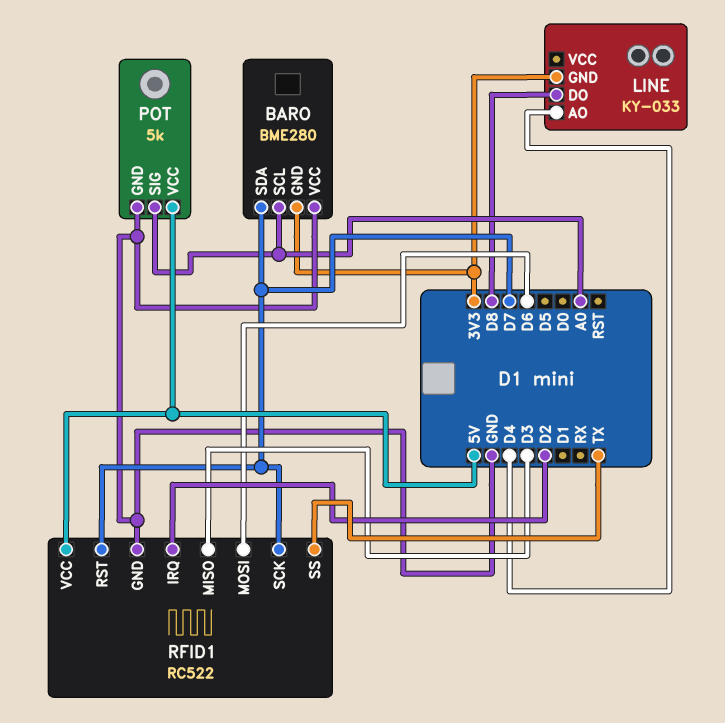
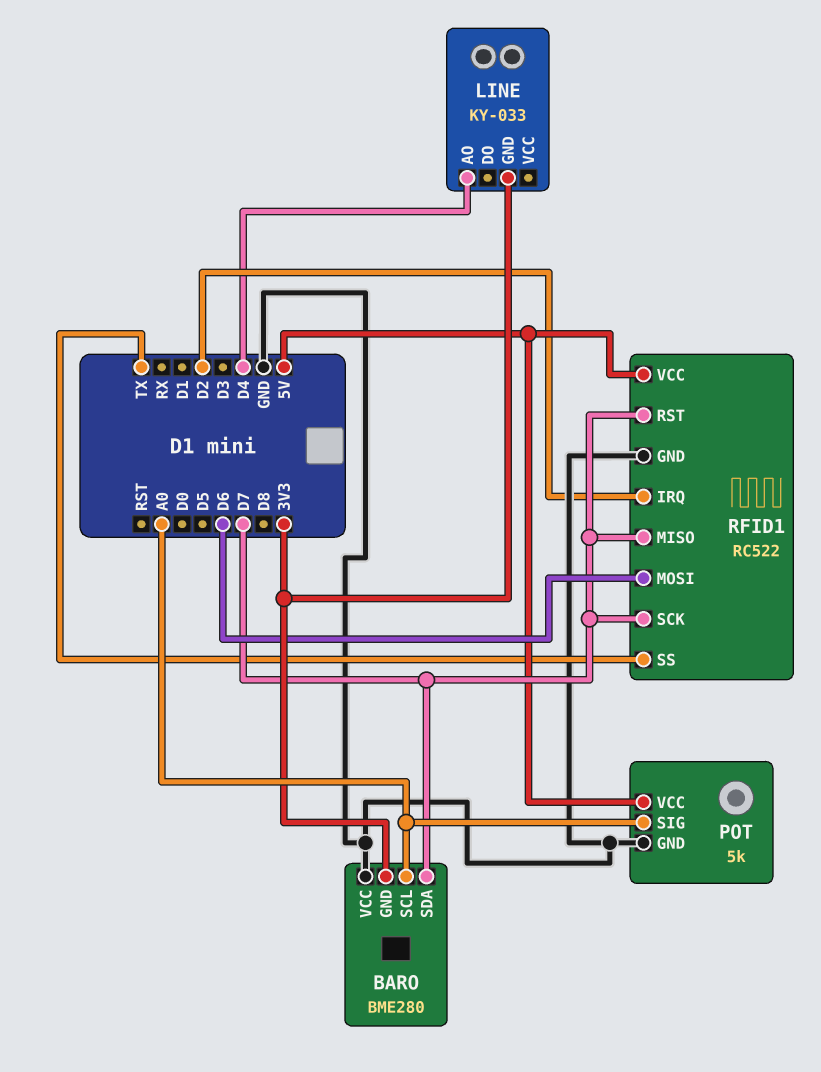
LINE pin DO: D8 -> none
RFID1 pin MISO: D3 -> D7

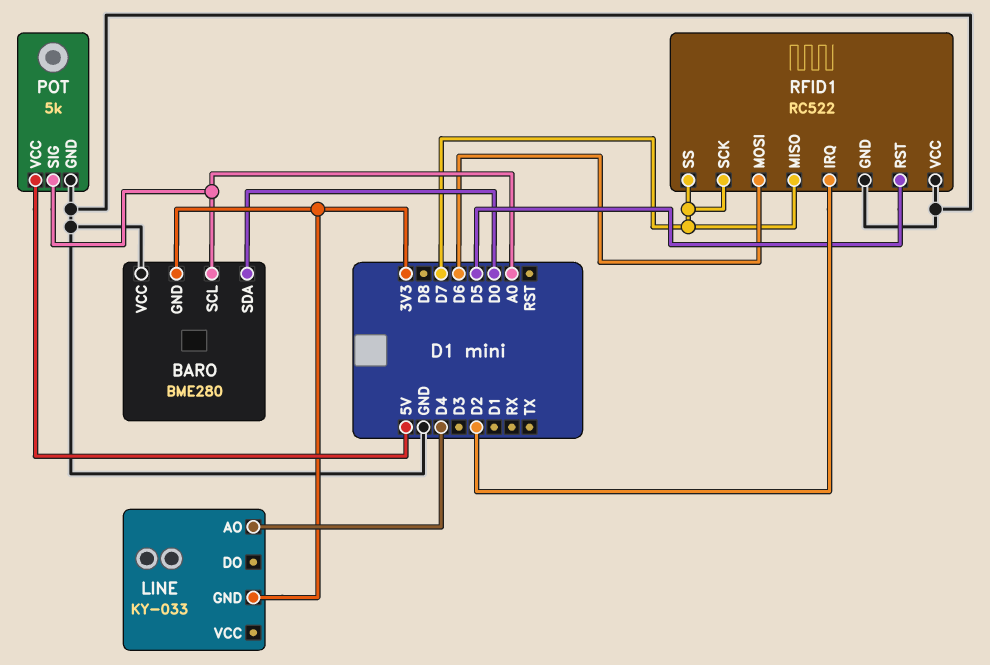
BARO pin SDA: D7 -> D0
RFID1 pin RST: D7 -> D5
RFID1 pin SS: TX -> D7
RFID1 pin VCC: 5V -> GND

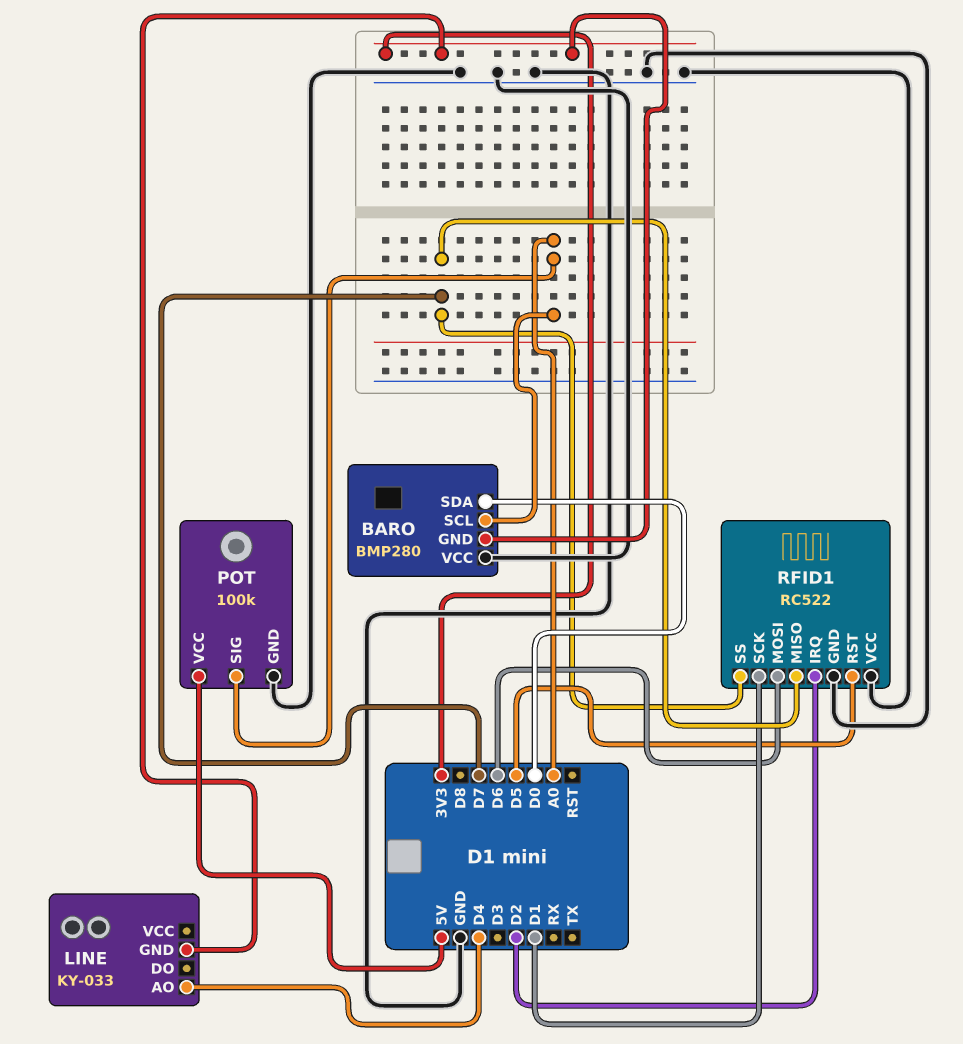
BARO: BME280 -> BMP280
POT: 5k -> 100k
RFID1 pin SCK: D7 -> D1

